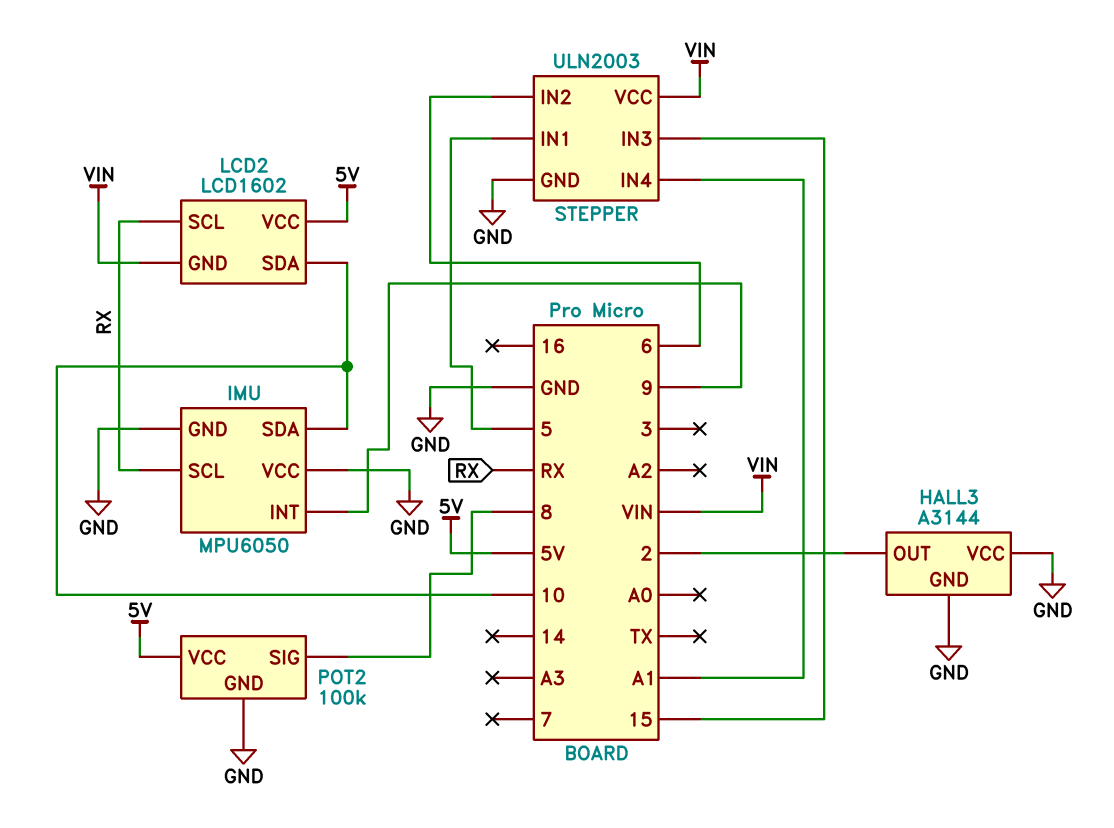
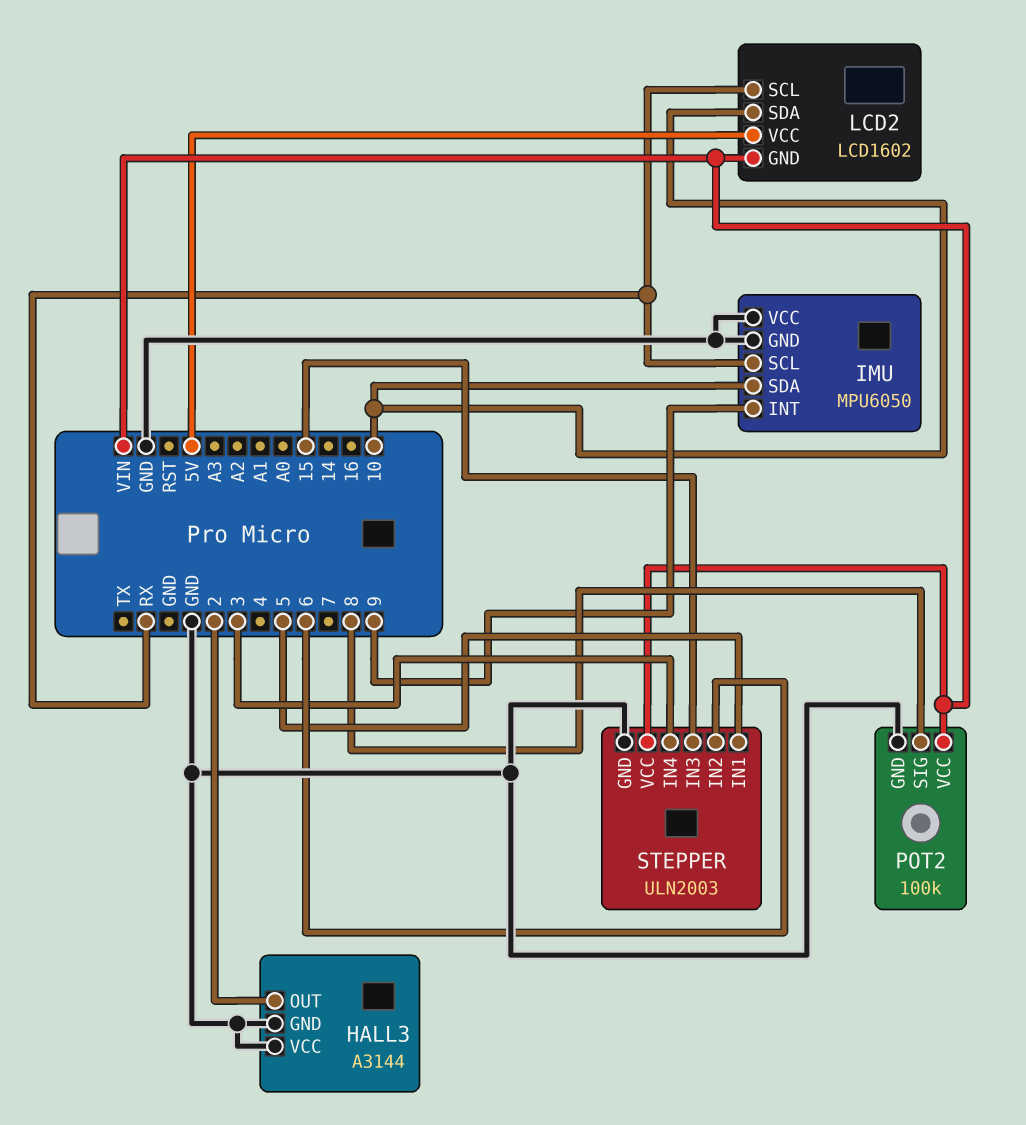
POT2 pin VCC: 5V -> VIN
STEPPER pin IN4: A1 -> 3

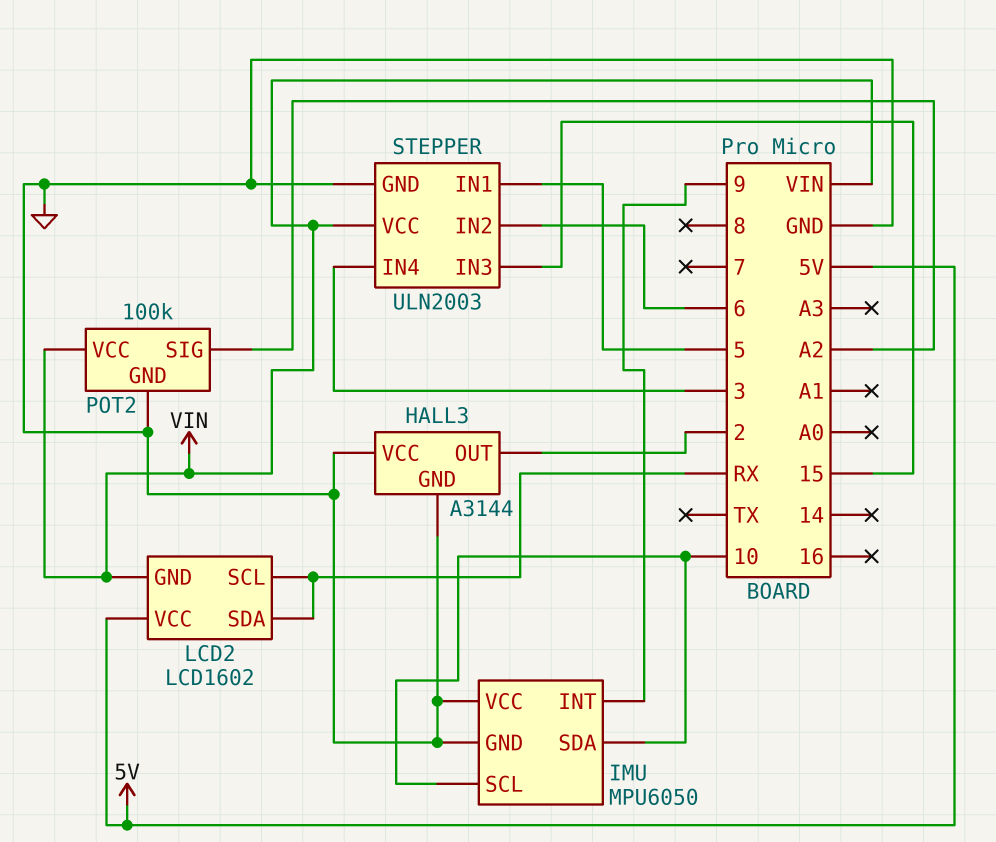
IMU pin SCL: RX -> 10
LCD2 pin SDA: 10 -> RX
POT2 pin SIG: 8 -> A2

